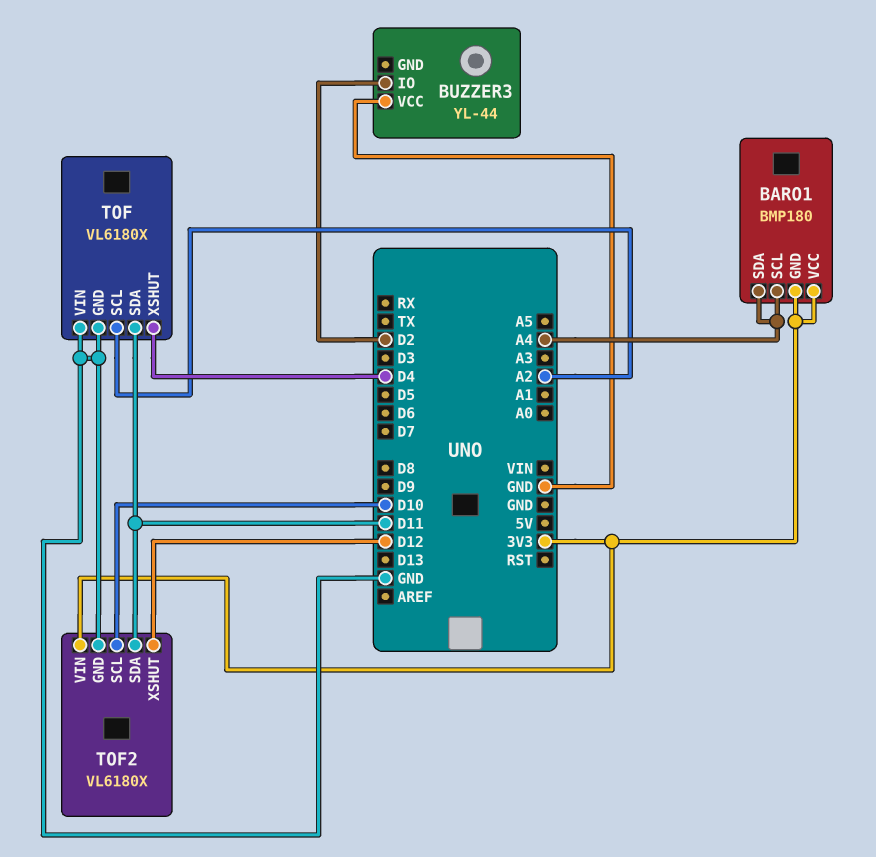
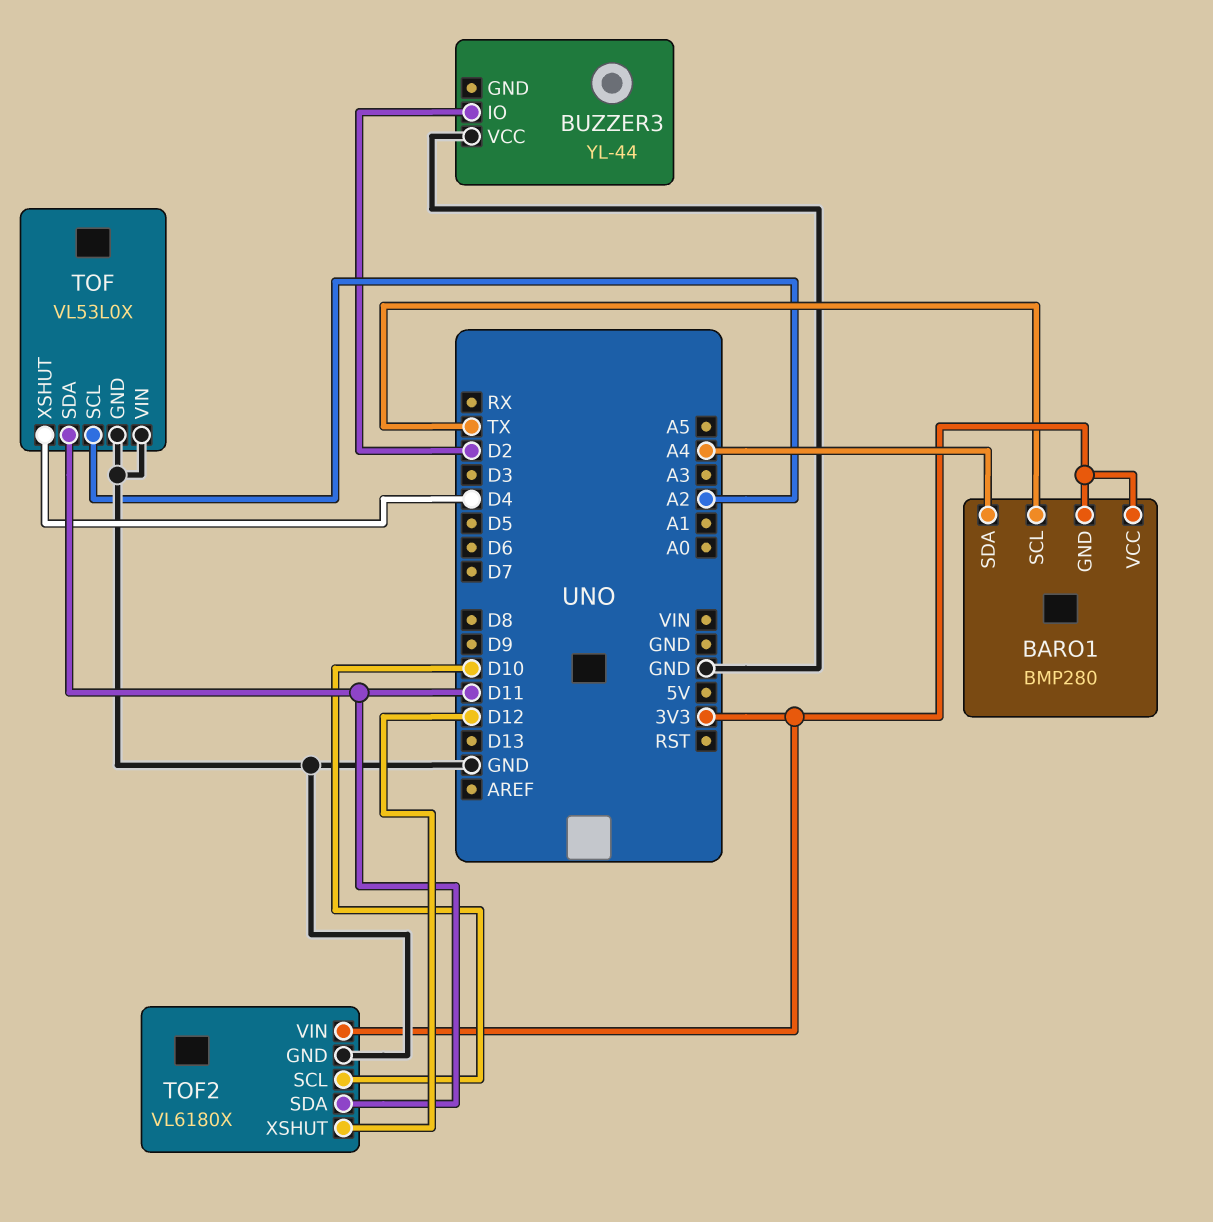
BARO1: BMP180 -> BMP280
BARO1 pin SCL: A4 -> TX
TOF: VL6180X -> VL53L0X

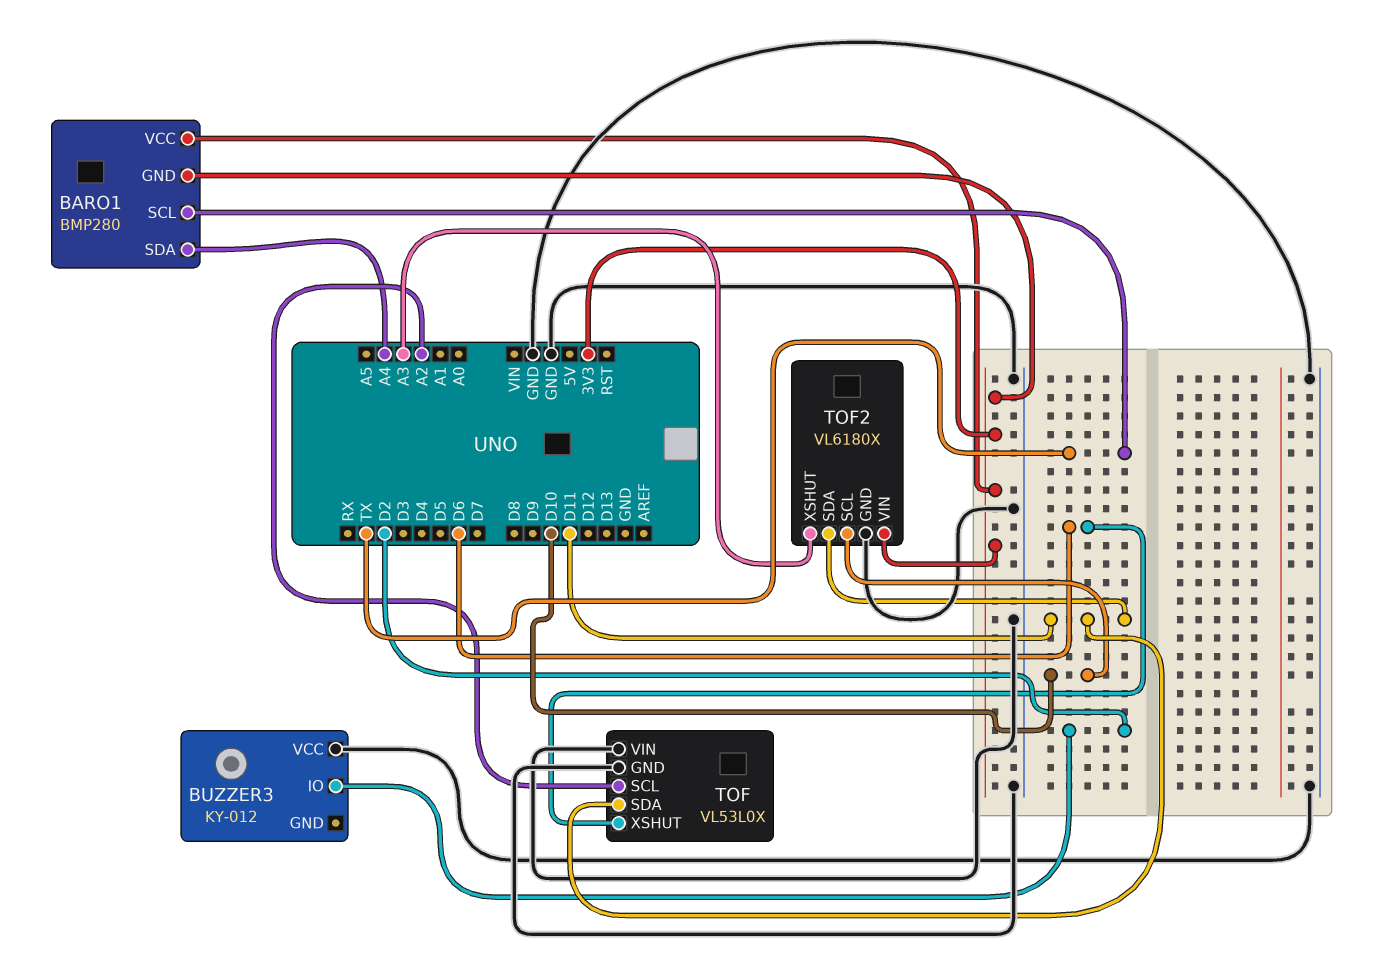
BUZZER3: YL-44 -> KY-012
TOF pin XSHUT: D4 -> D6
TOF2 pin XSHUT: D12 -> A3

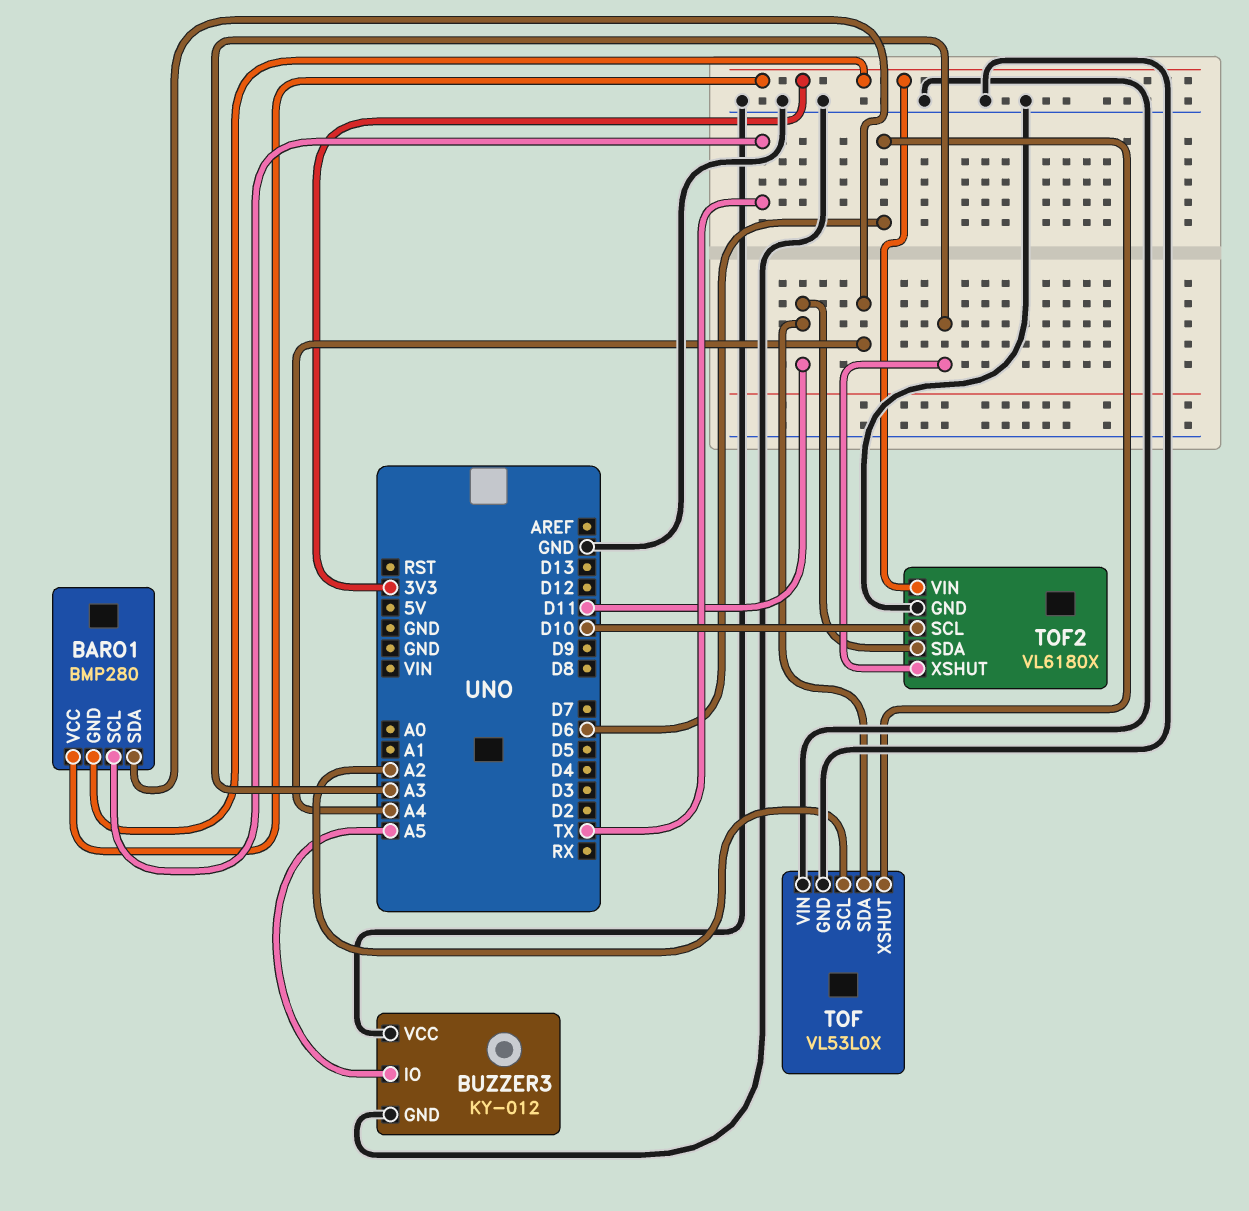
BUZZER3 pin GND: none -> GND
BUZZER3 pin IO: D2 -> A5

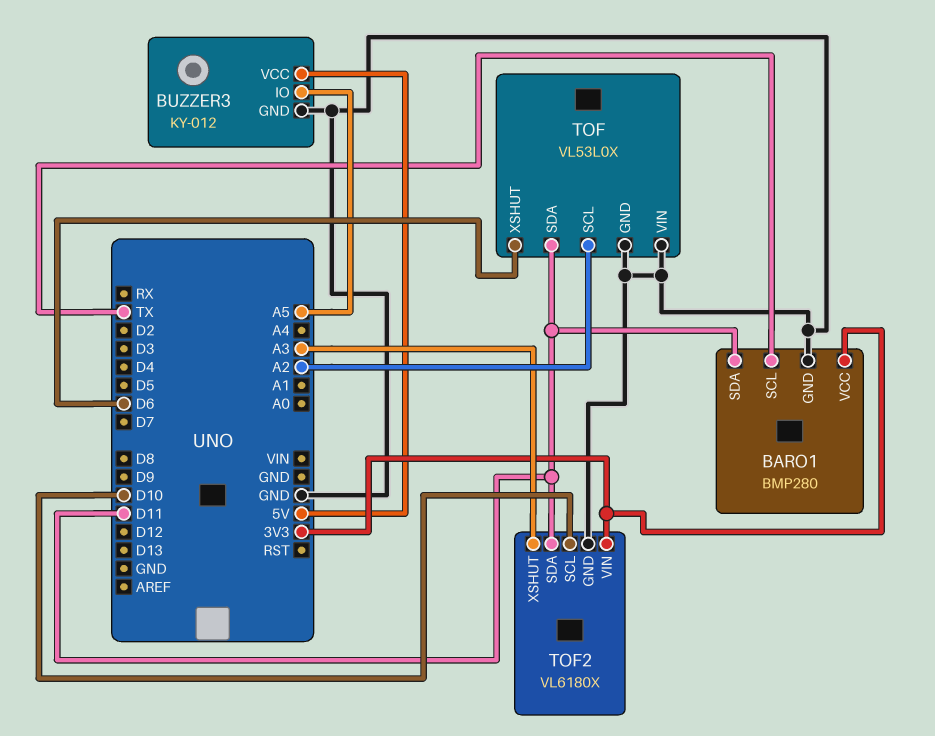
BARO1 pin GND: 3V3 -> GND
BARO1 pin SDA: A4 -> D11
BUZZER3 pin VCC: GND -> 5V

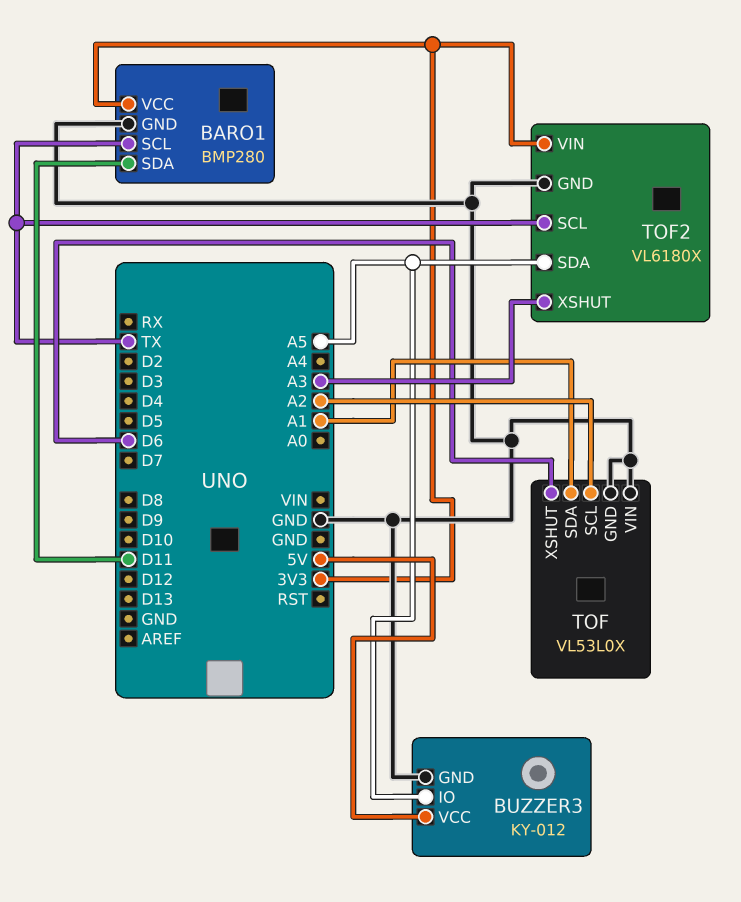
TOF pin SDA: D11 -> A1
TOF2 pin SCL: D10 -> TX
TOF2 pin SDA: D11 -> A5

